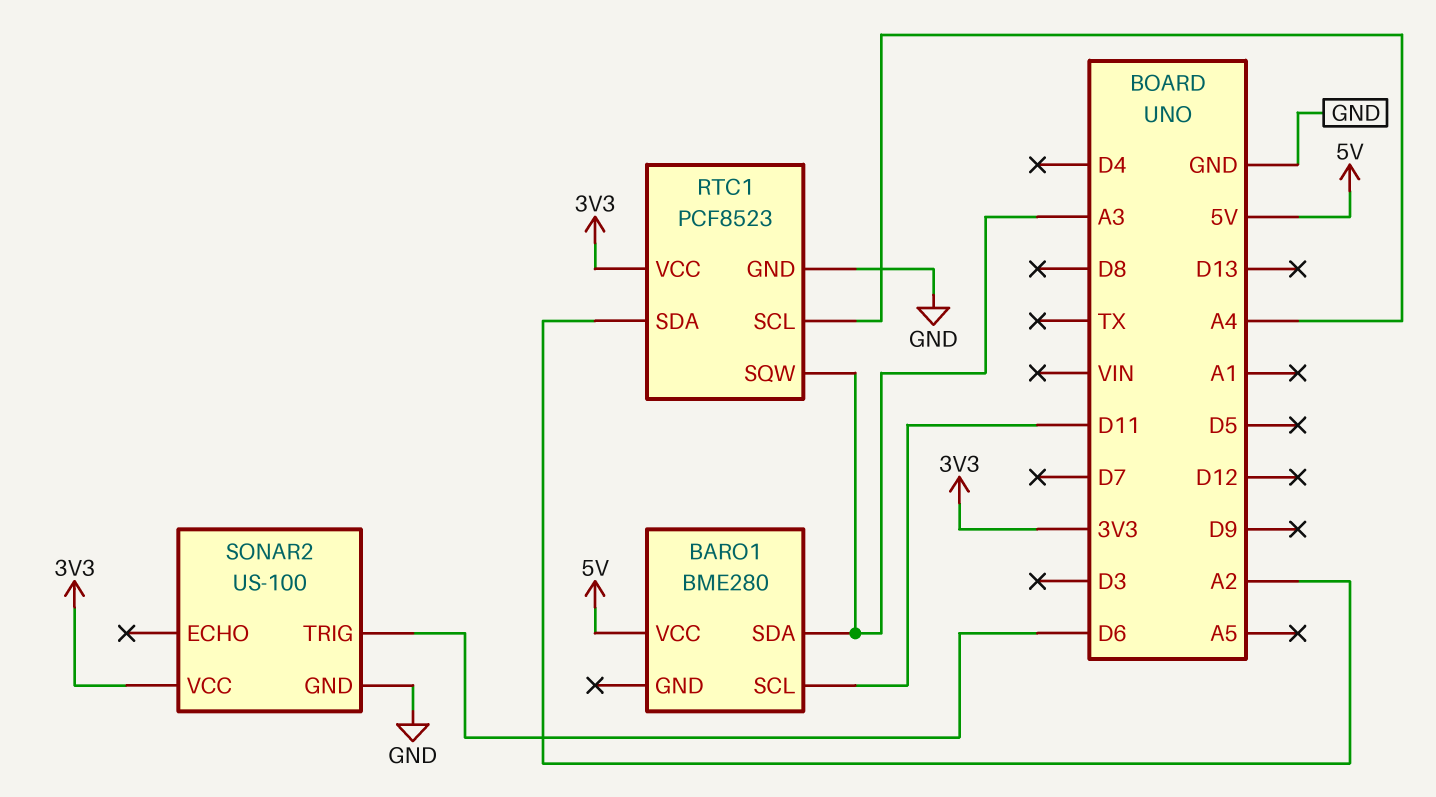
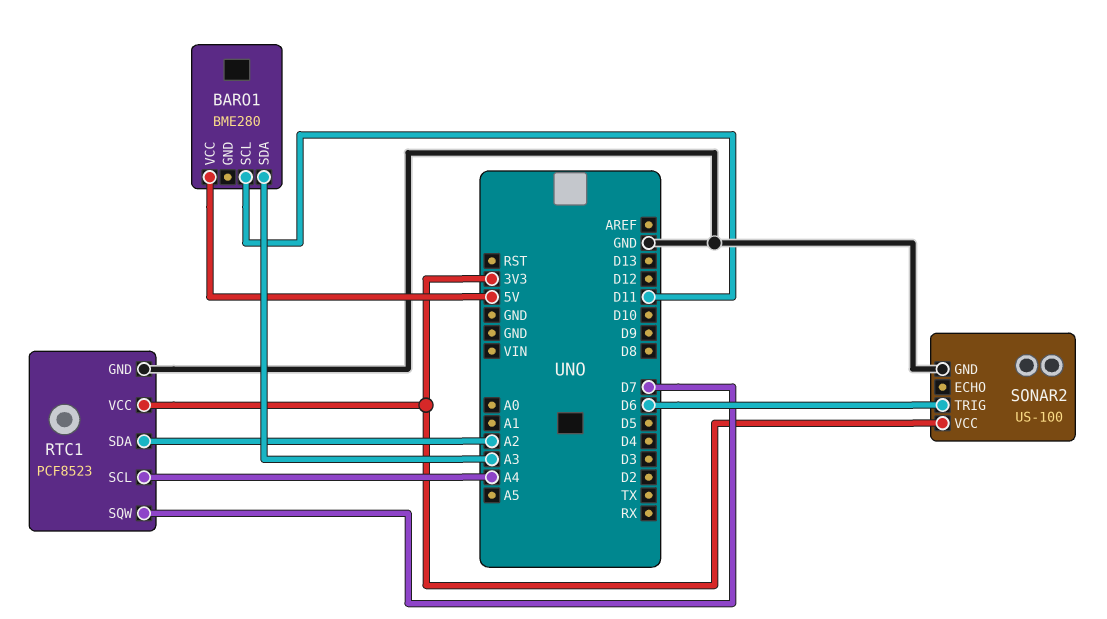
RTC1 pin SQW: A3 -> D7

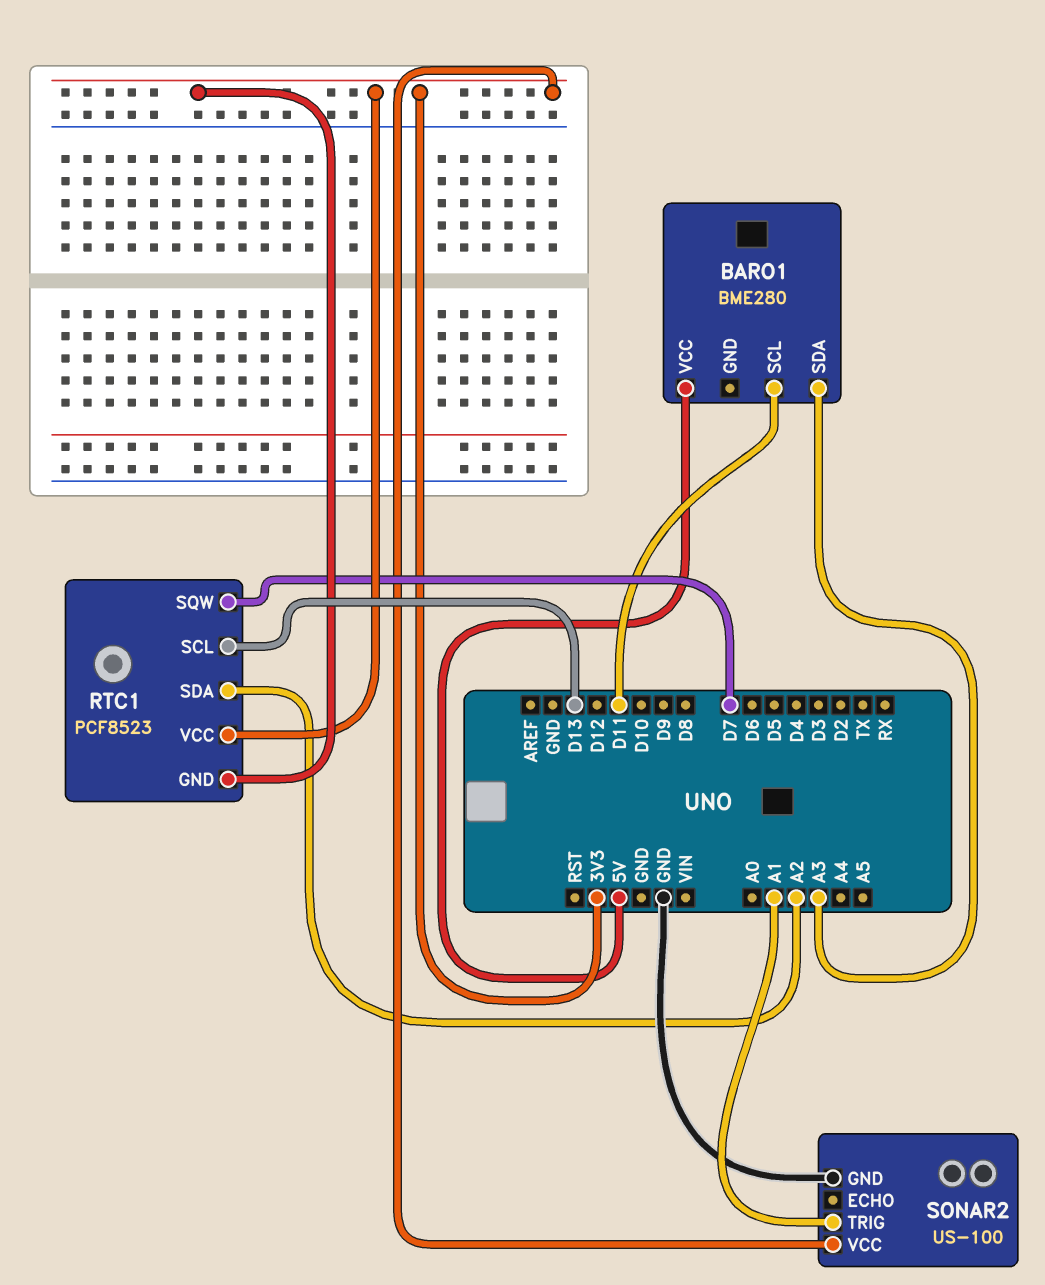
RTC1 pin GND: GND -> 3V3
RTC1 pin SCL: A4 -> D13
SONAR2 pin TRIG: D6 -> A1

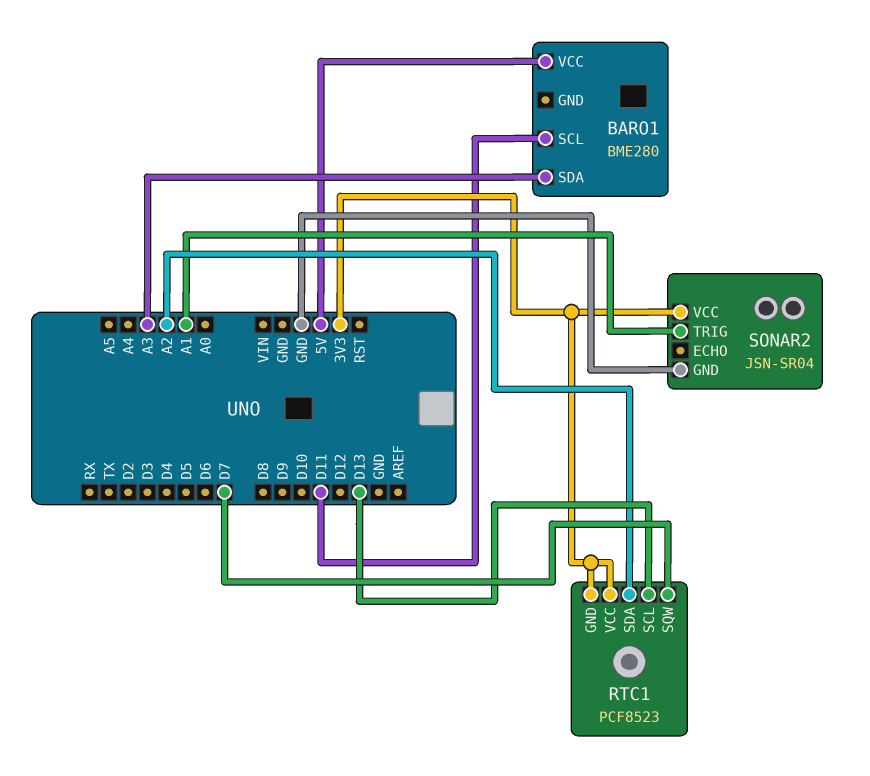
SONAR2: US-100 -> JSN-SR04

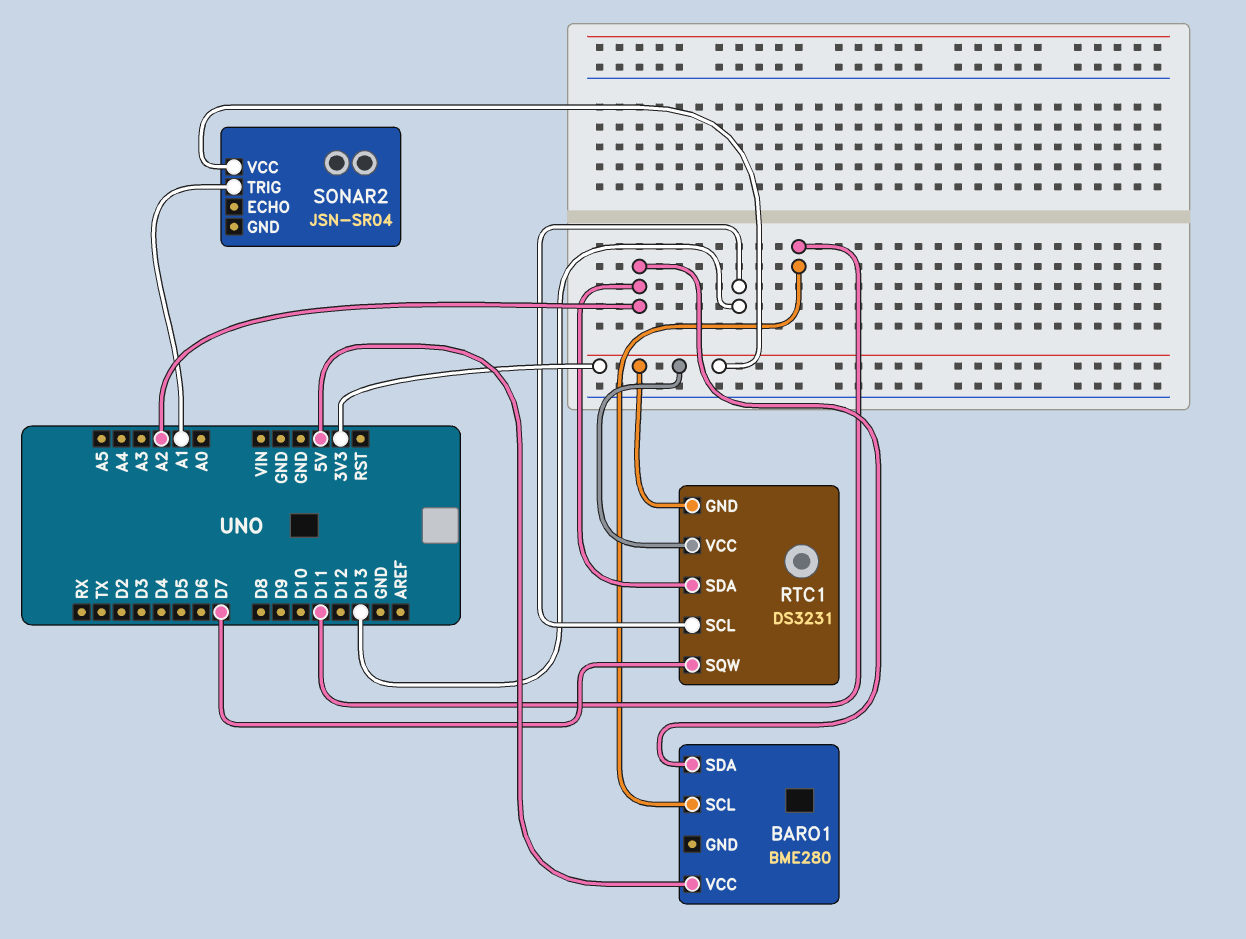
BARO1 pin SDA: A3 -> A2
RTC1: PCF8523 -> DS3231
SONAR2 pin GND: GND -> none

